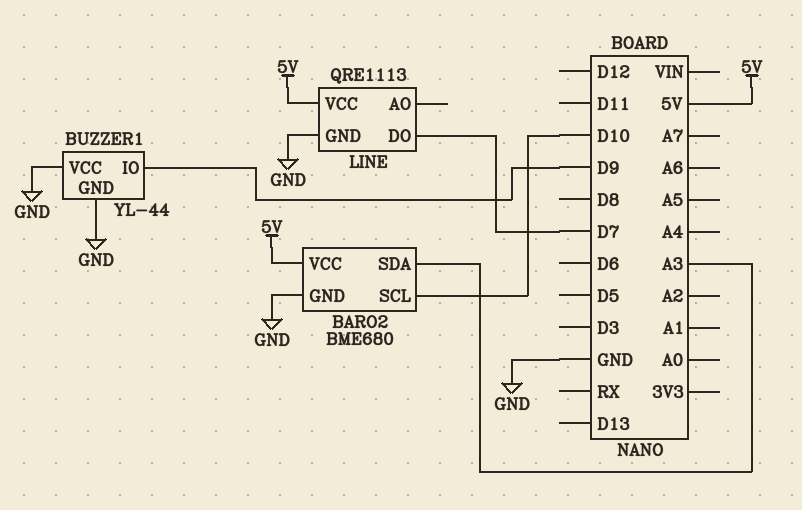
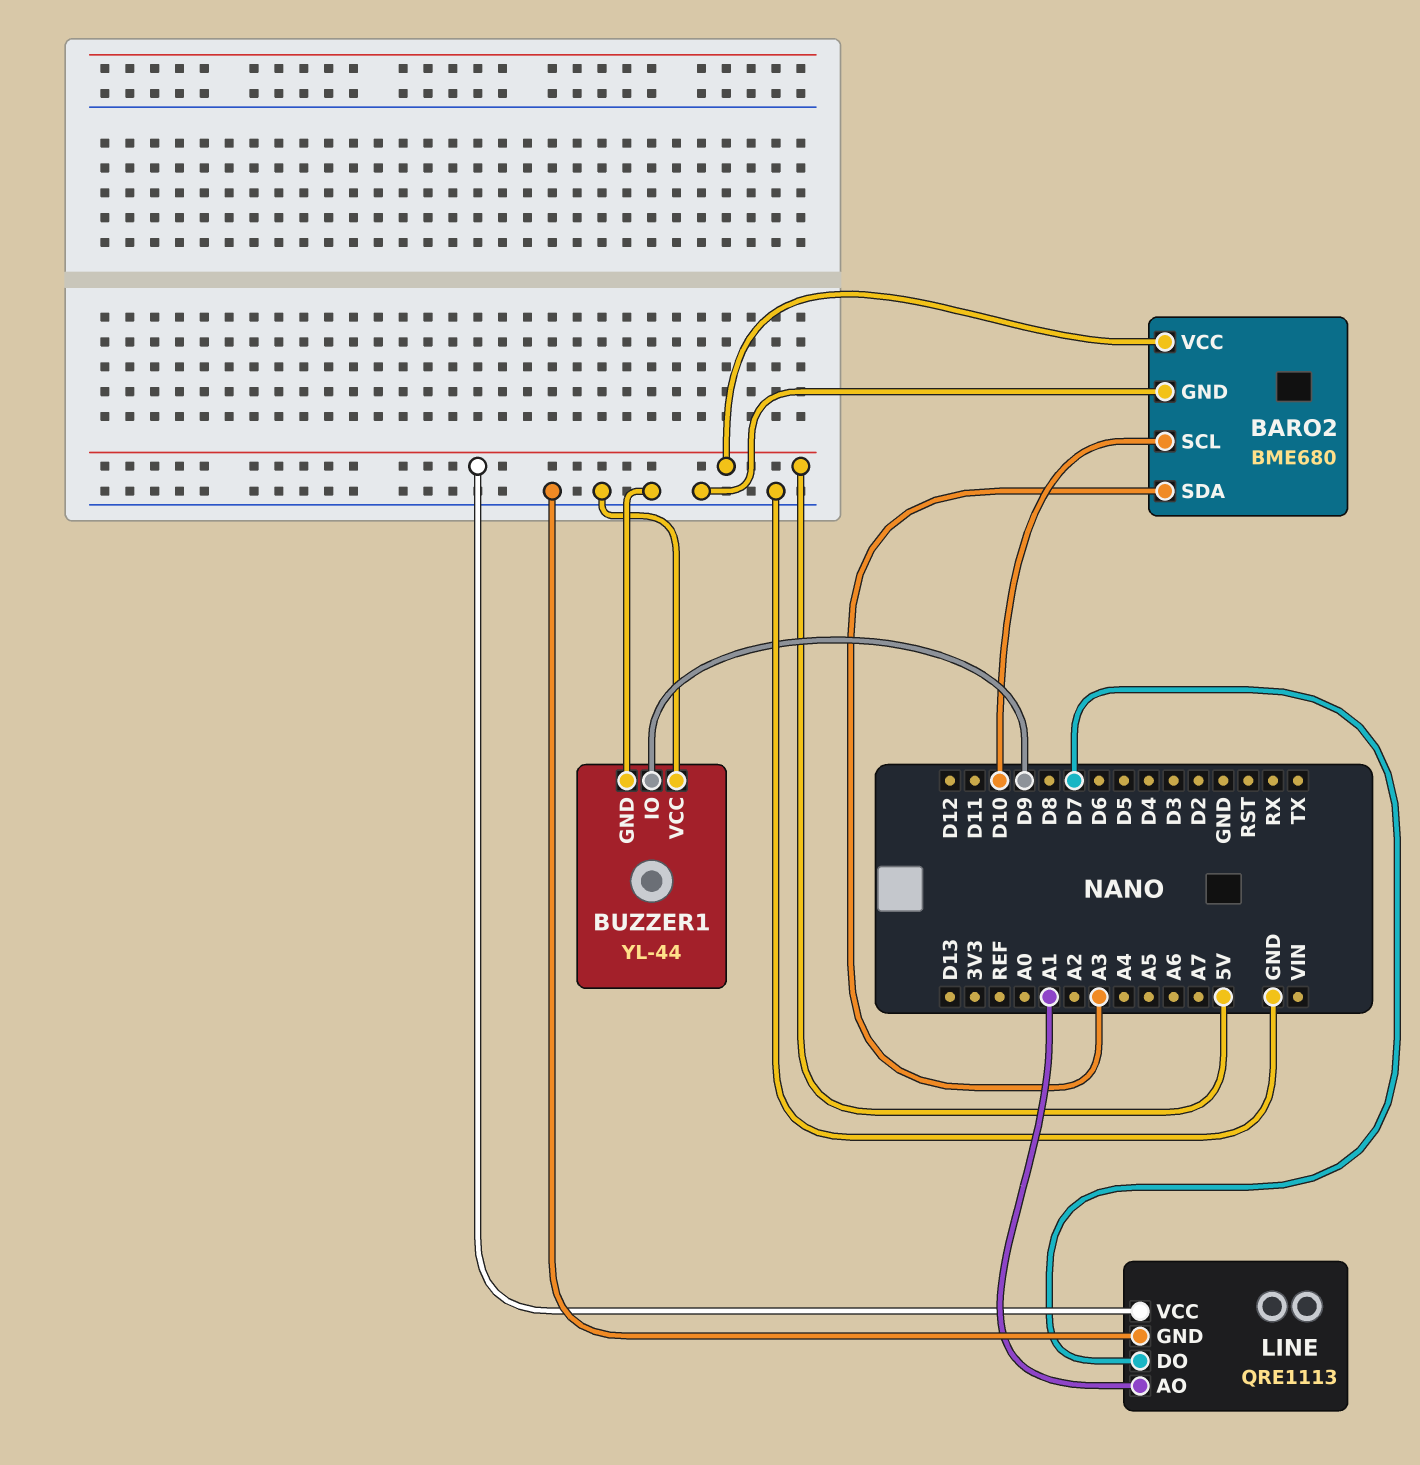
LINE pin AO: none -> A1

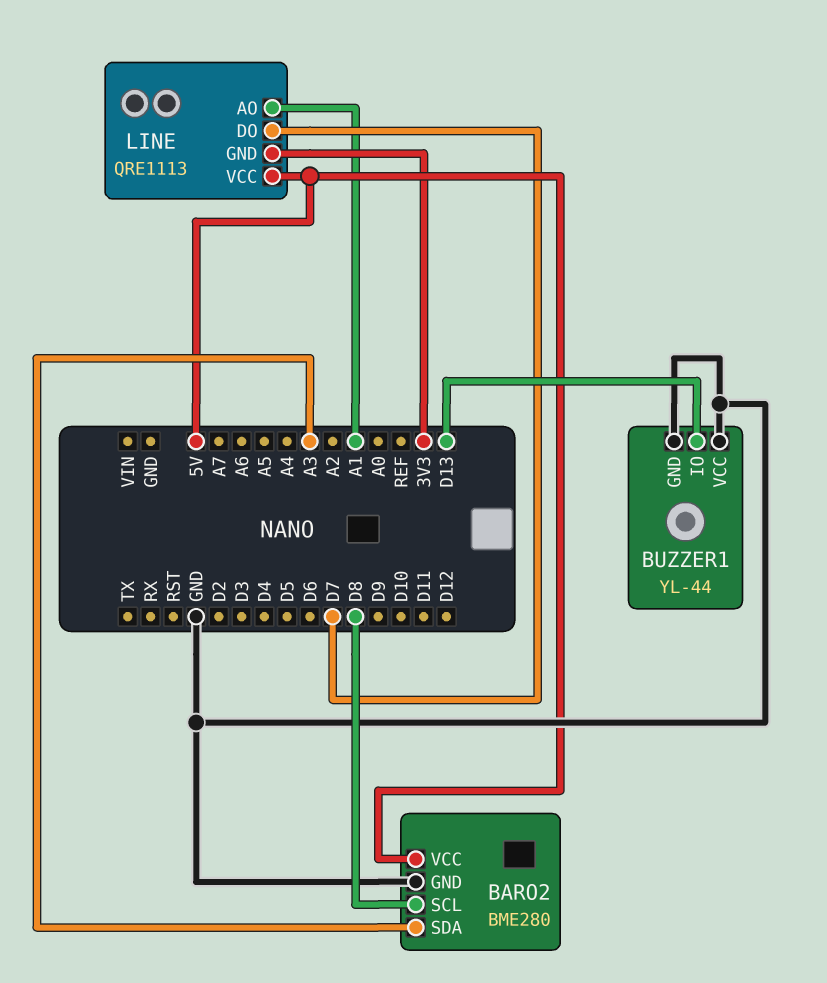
BARO2: BME680 -> BME280
BARO2 pin SCL: D10 -> D8
BUZZER1 pin IO: D9 -> D13
LINE pin GND: GND -> 3V3

